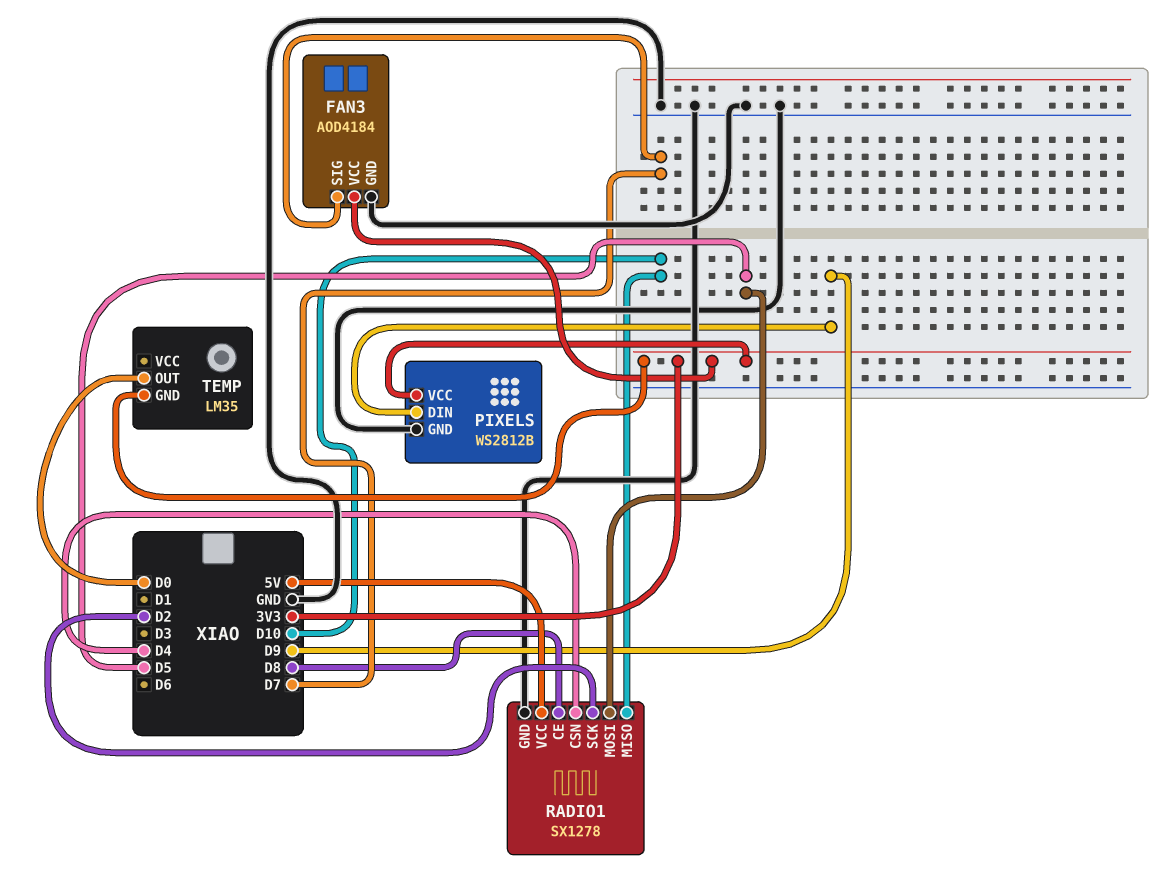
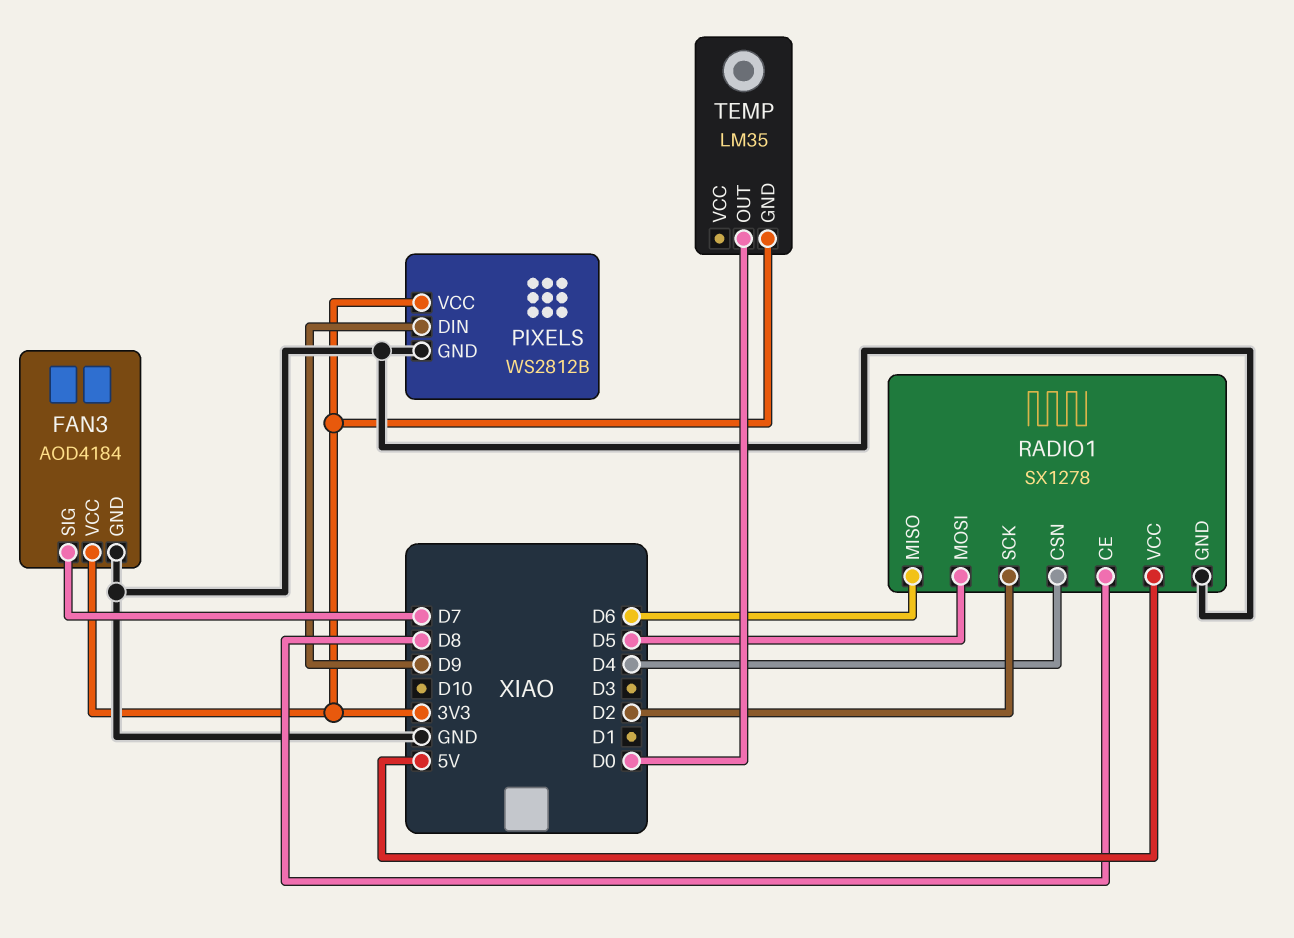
RADIO1 pin MISO: D10 -> D6

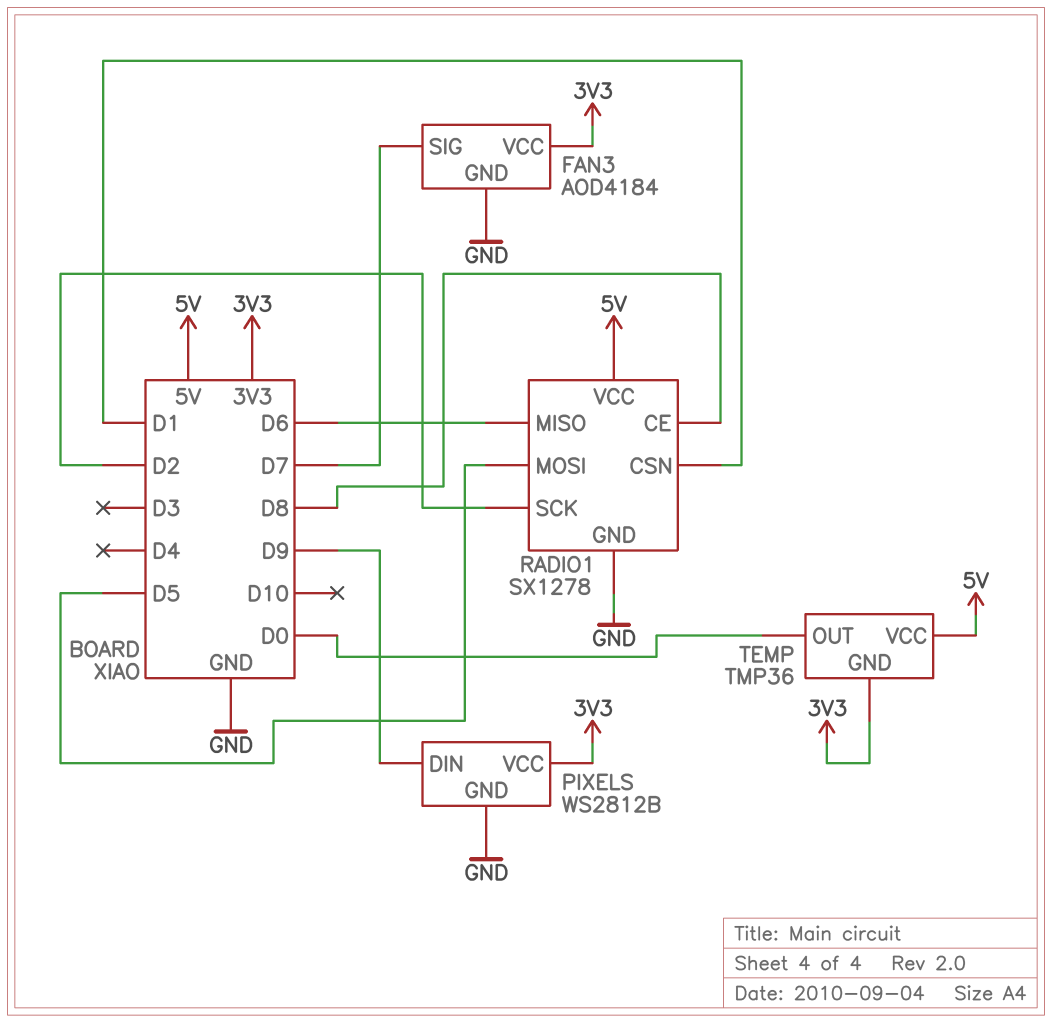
RADIO1 pin CSN: D4 -> D1
TEMP: LM35 -> TMP36
TEMP pin VCC: none -> 5V

